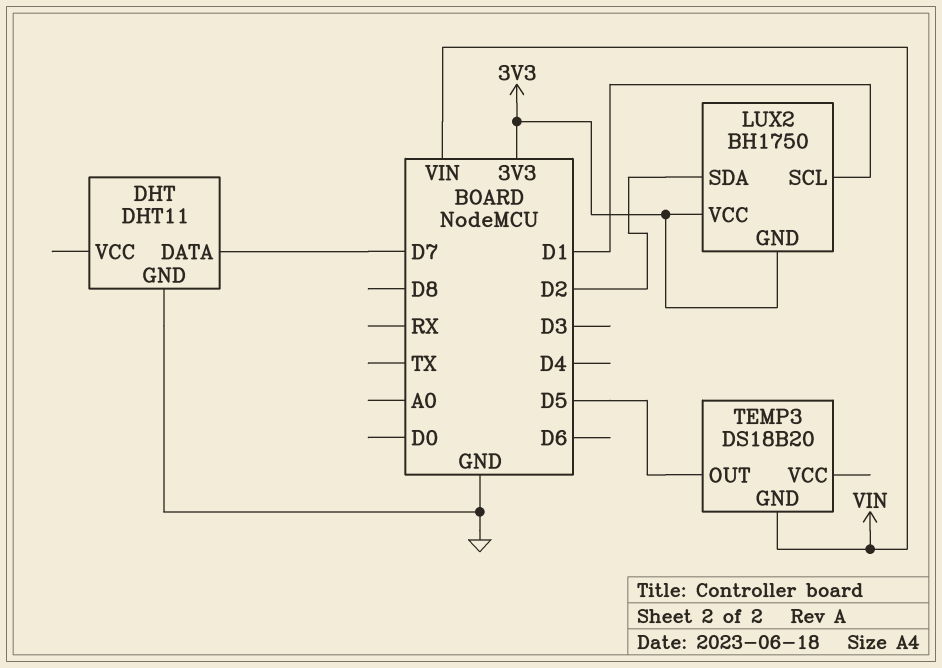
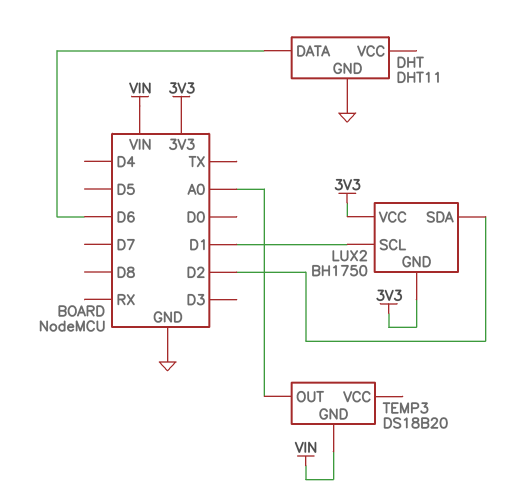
DHT pin DATA: D7 -> D6
TEMP3 pin OUT: D5 -> A0

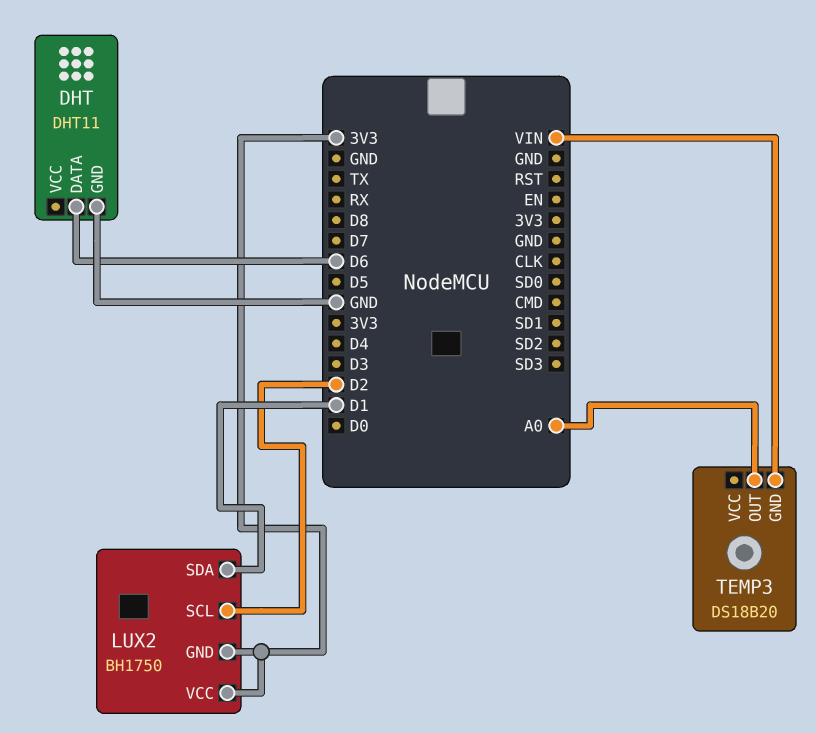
LUX2 pin SCL: D1 -> D2
LUX2 pin SDA: D2 -> D1

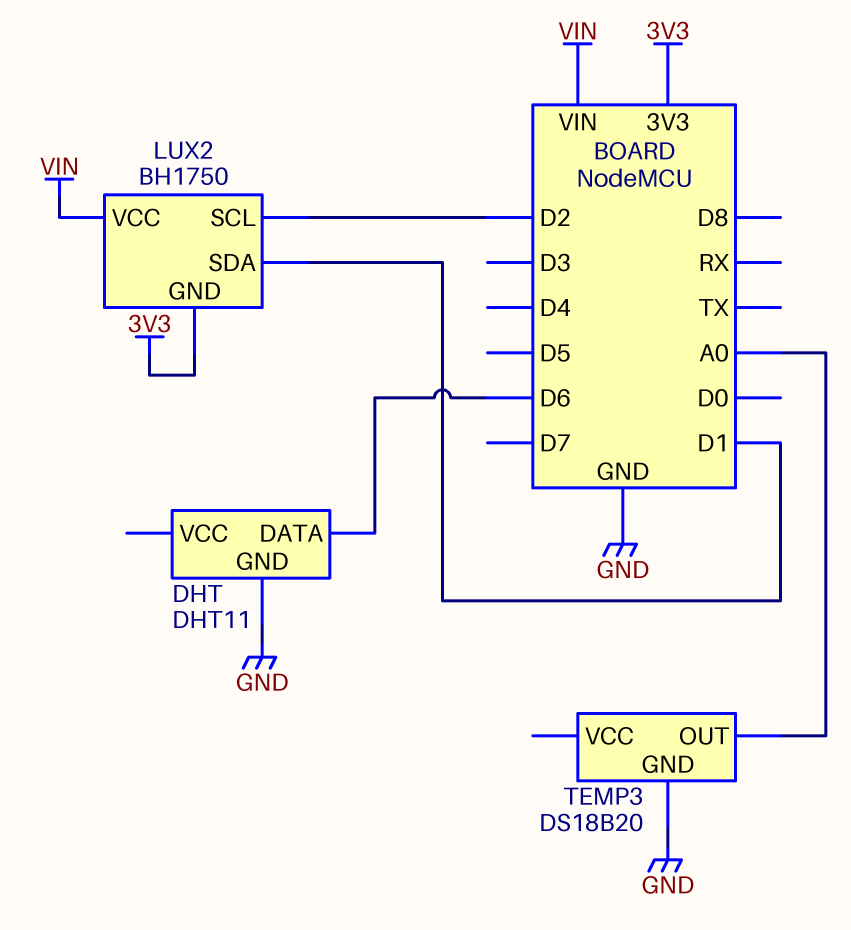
LUX2 pin VCC: 3V3 -> VIN
TEMP3 pin GND: VIN -> GND

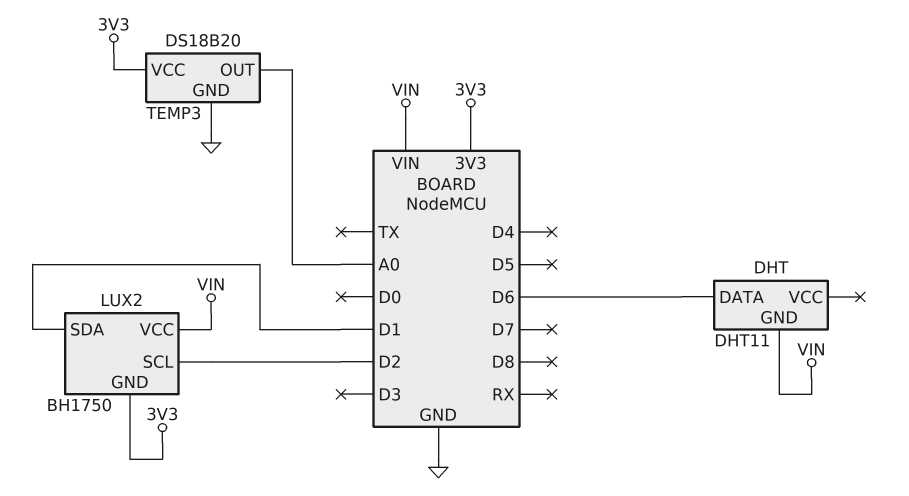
DHT pin GND: GND -> VIN
TEMP3 pin VCC: none -> 3V3

